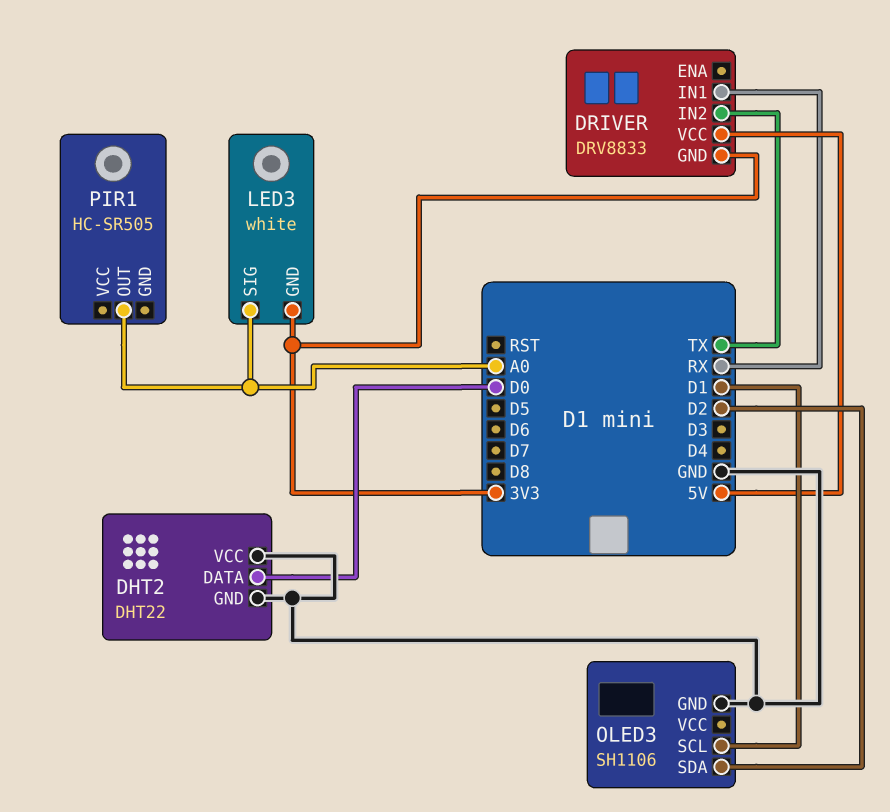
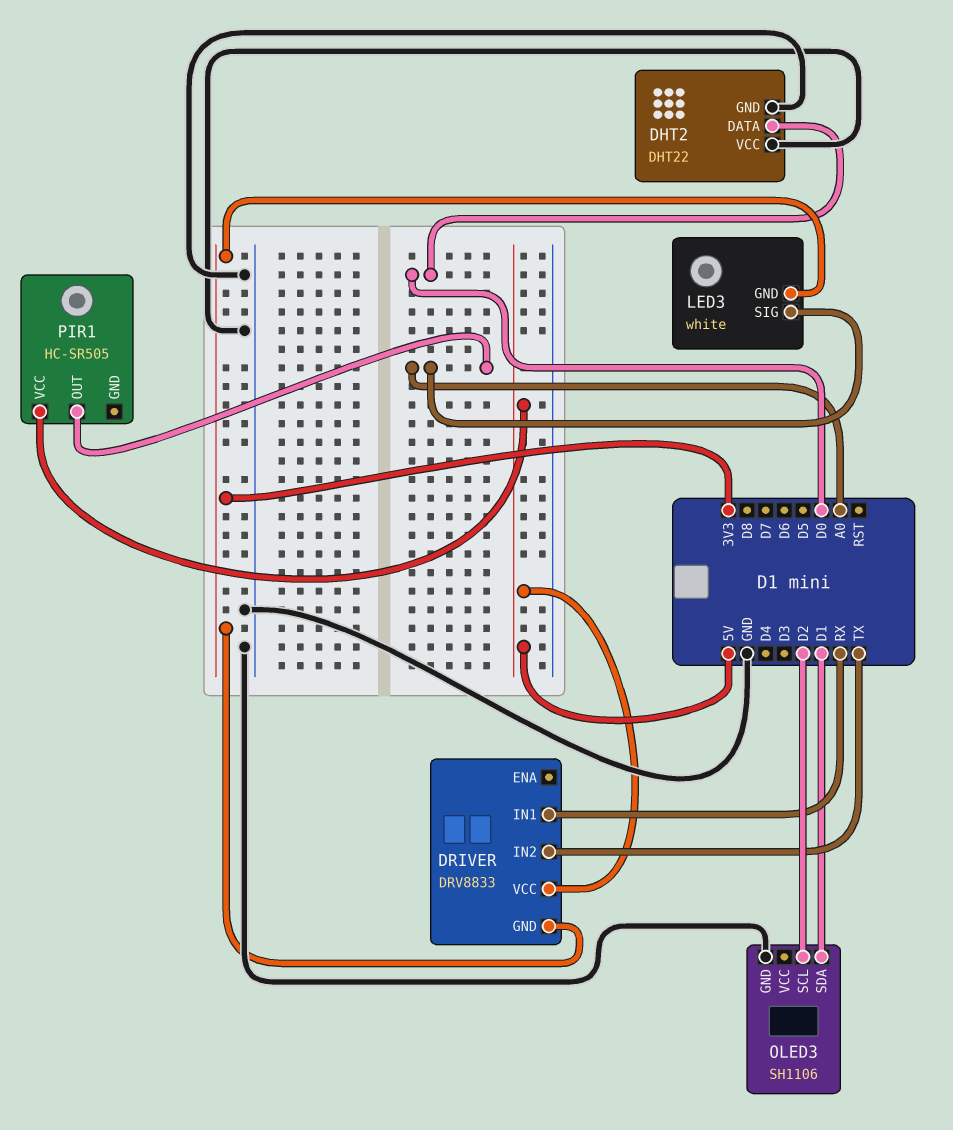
OLED3 pin SCL: D1 -> D2
OLED3 pin SDA: D2 -> D1
PIR1 pin VCC: none -> 5V

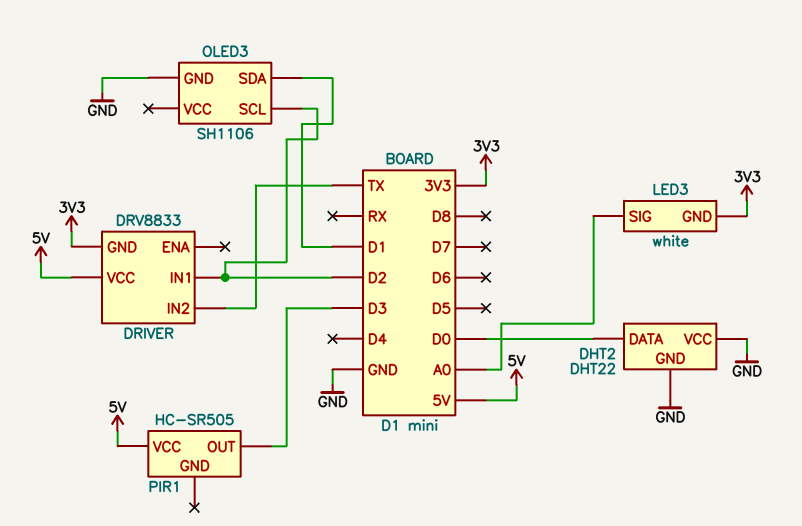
DRIVER pin IN1: RX -> D2
PIR1 pin OUT: A0 -> D3

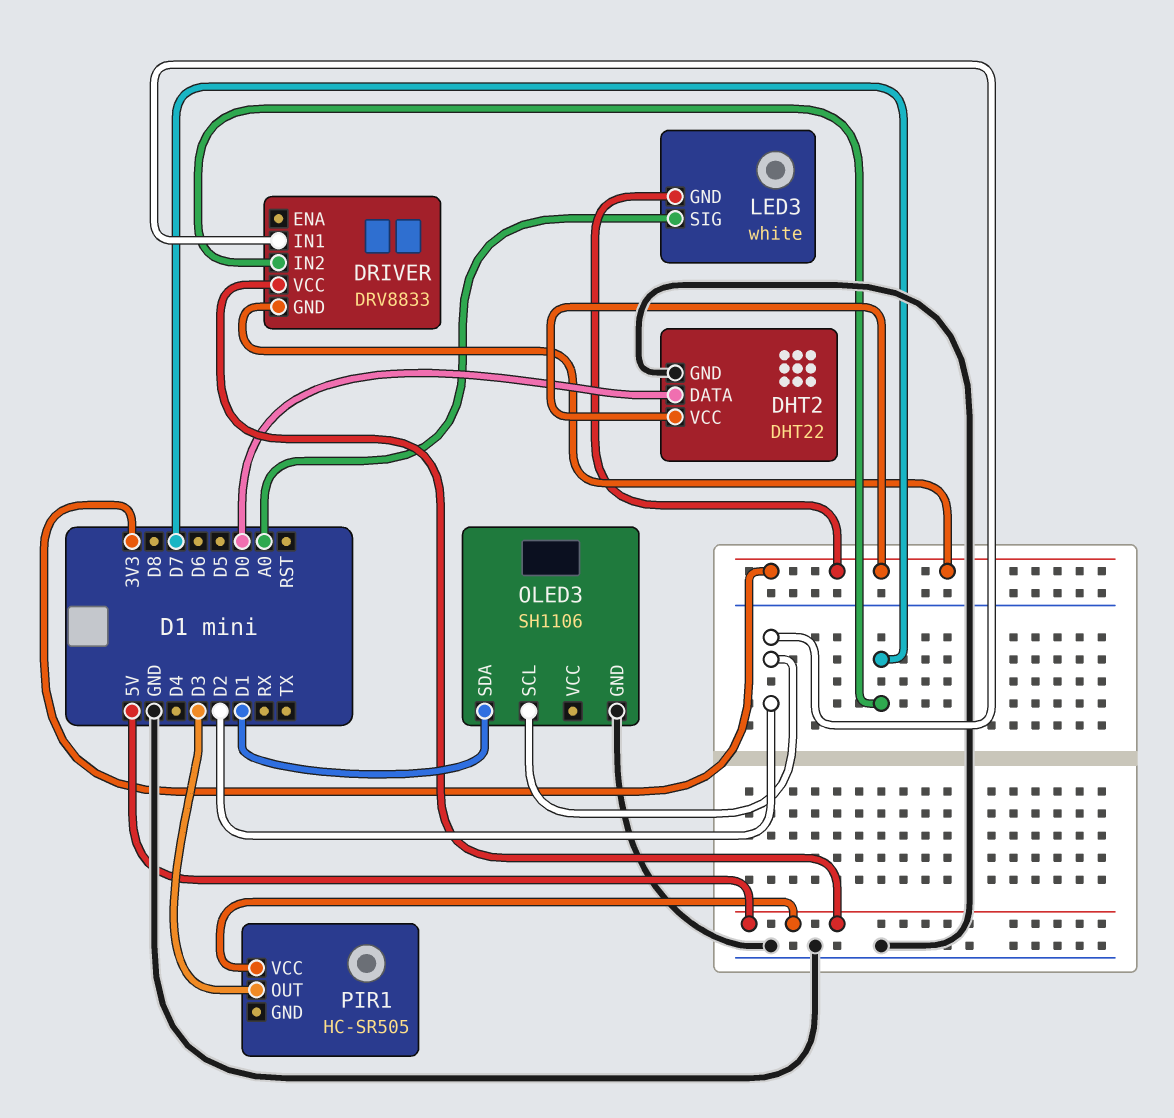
DHT2 pin VCC: GND -> 3V3
DRIVER pin IN2: TX -> D7

